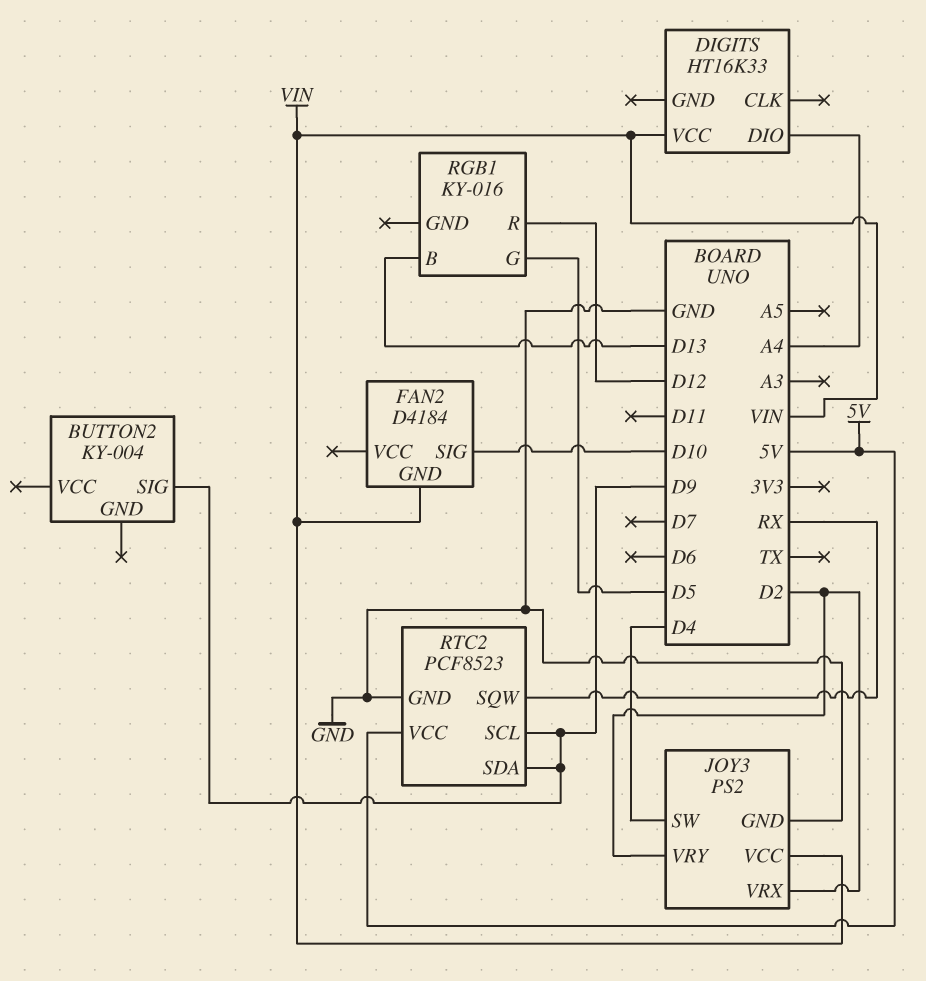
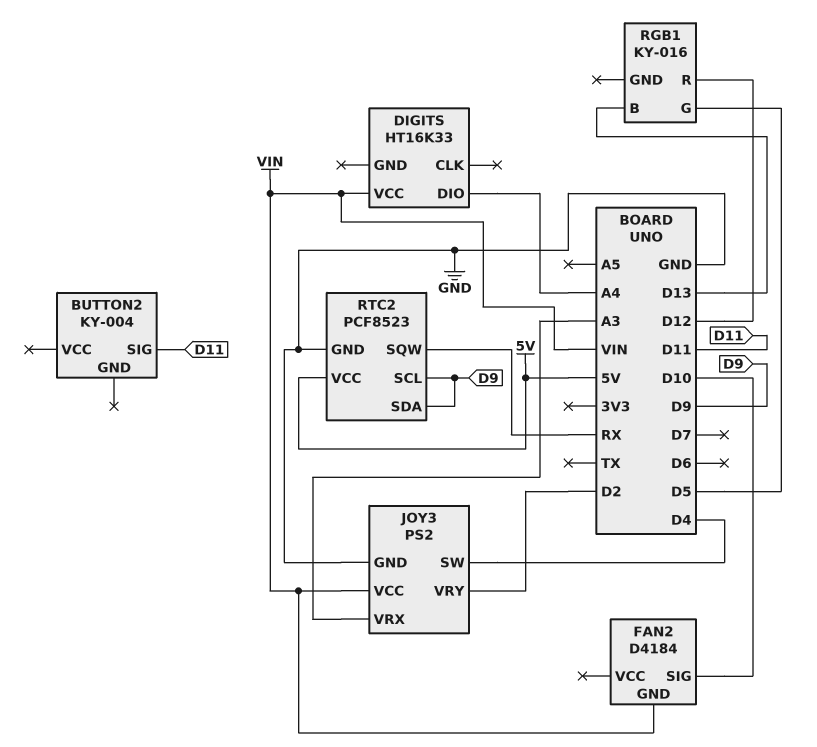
BUTTON2 pin SIG: D9 -> D11
JOY3 pin VRX: D2 -> A3

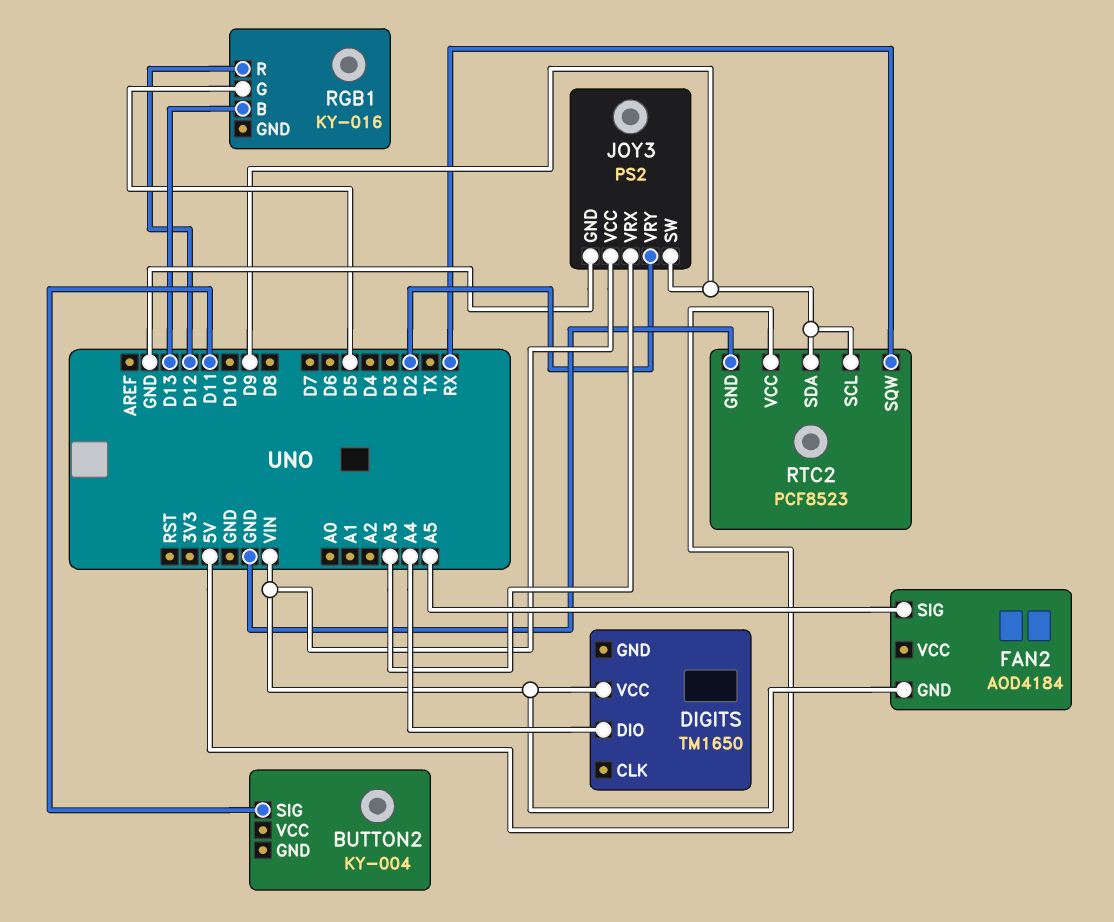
DIGITS: HT16K33 -> TM1650
FAN2: D4184 -> AOD4184
FAN2 pin SIG: D10 -> A5
JOY3 pin SW: D4 -> D9

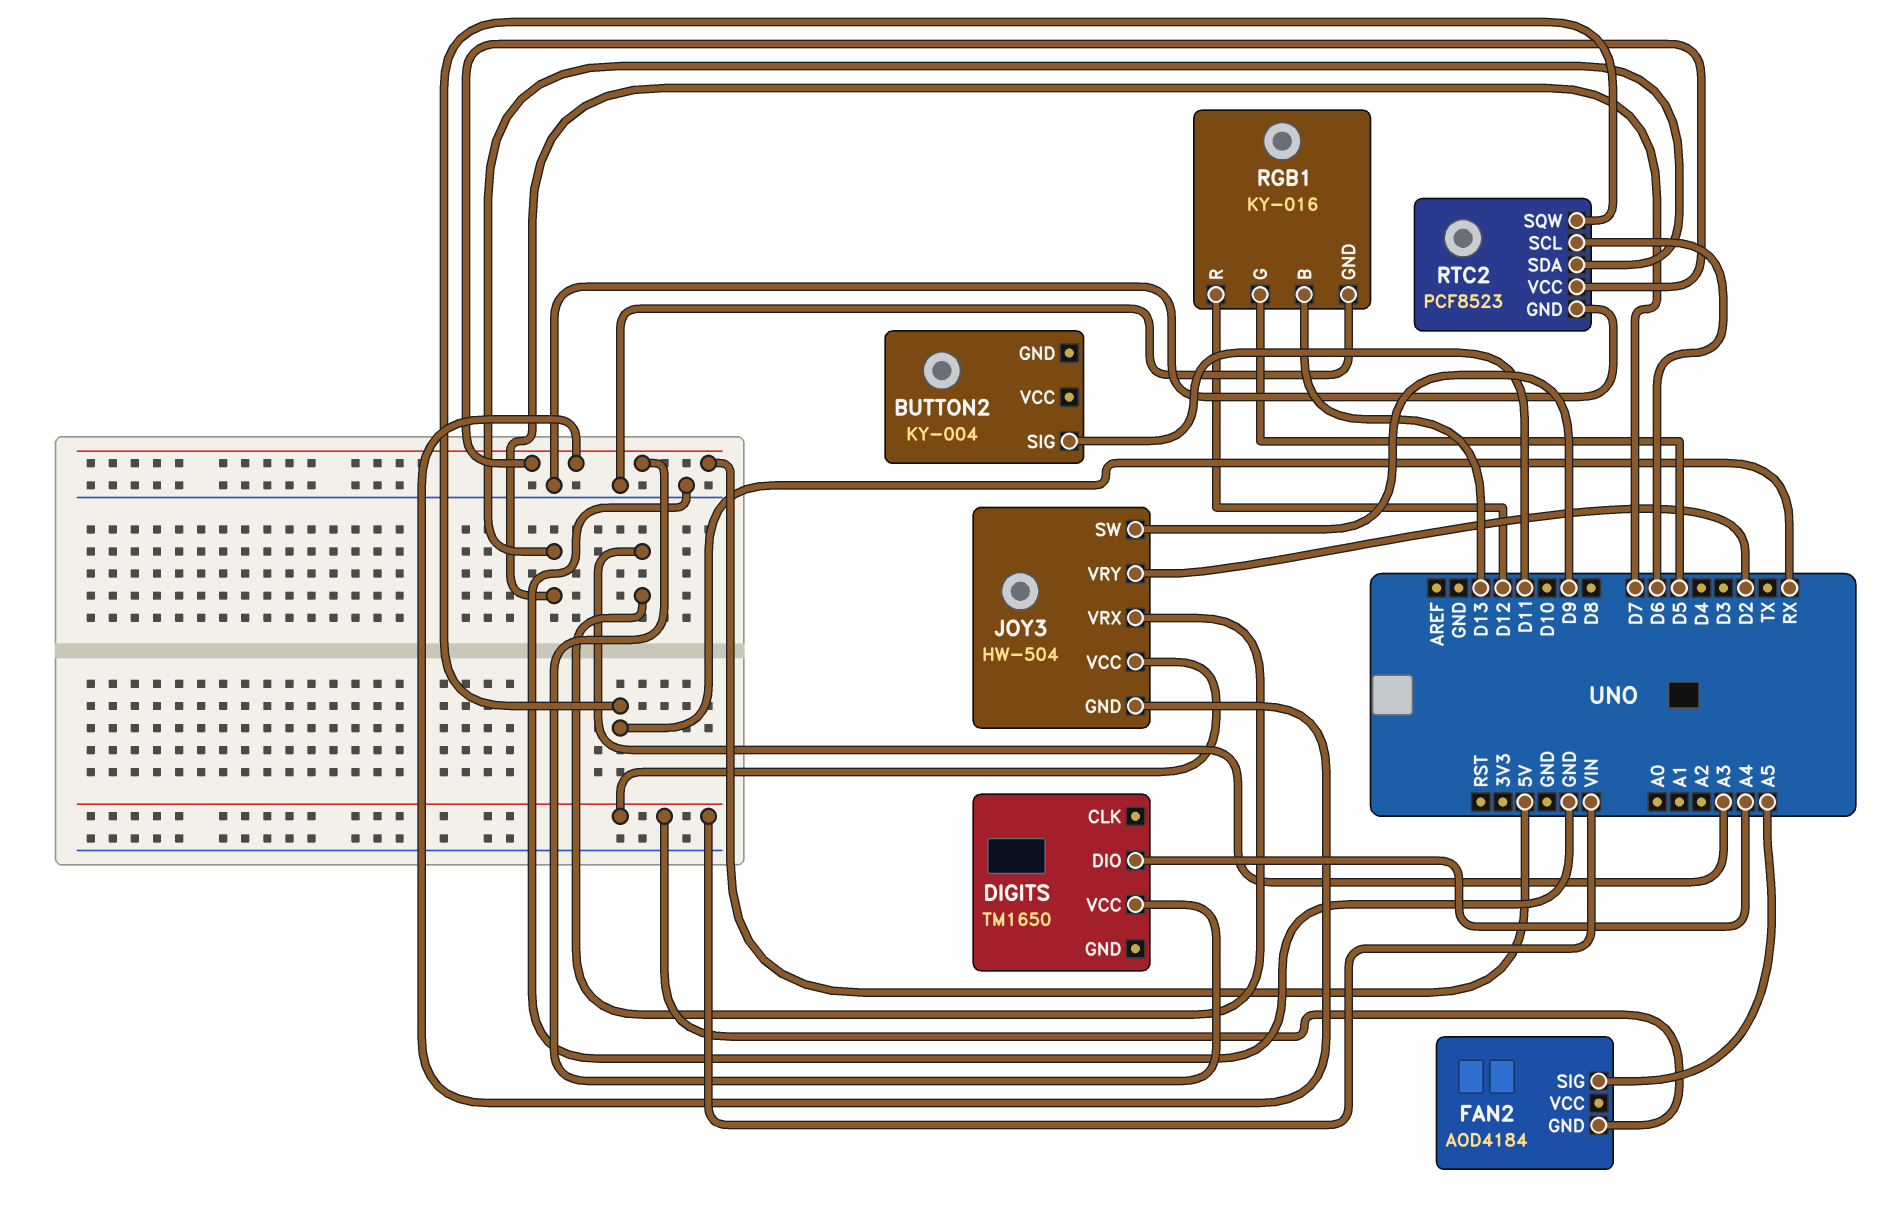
DIGITS pin VCC: VIN -> 5V
JOY3: PS2 -> HW-504
JOY3 pin GND: GND -> 5V
RGB1 pin GND: none -> GND
RTC2 pin SCL: D9 -> D6
RTC2 pin SDA: D9 -> D7

